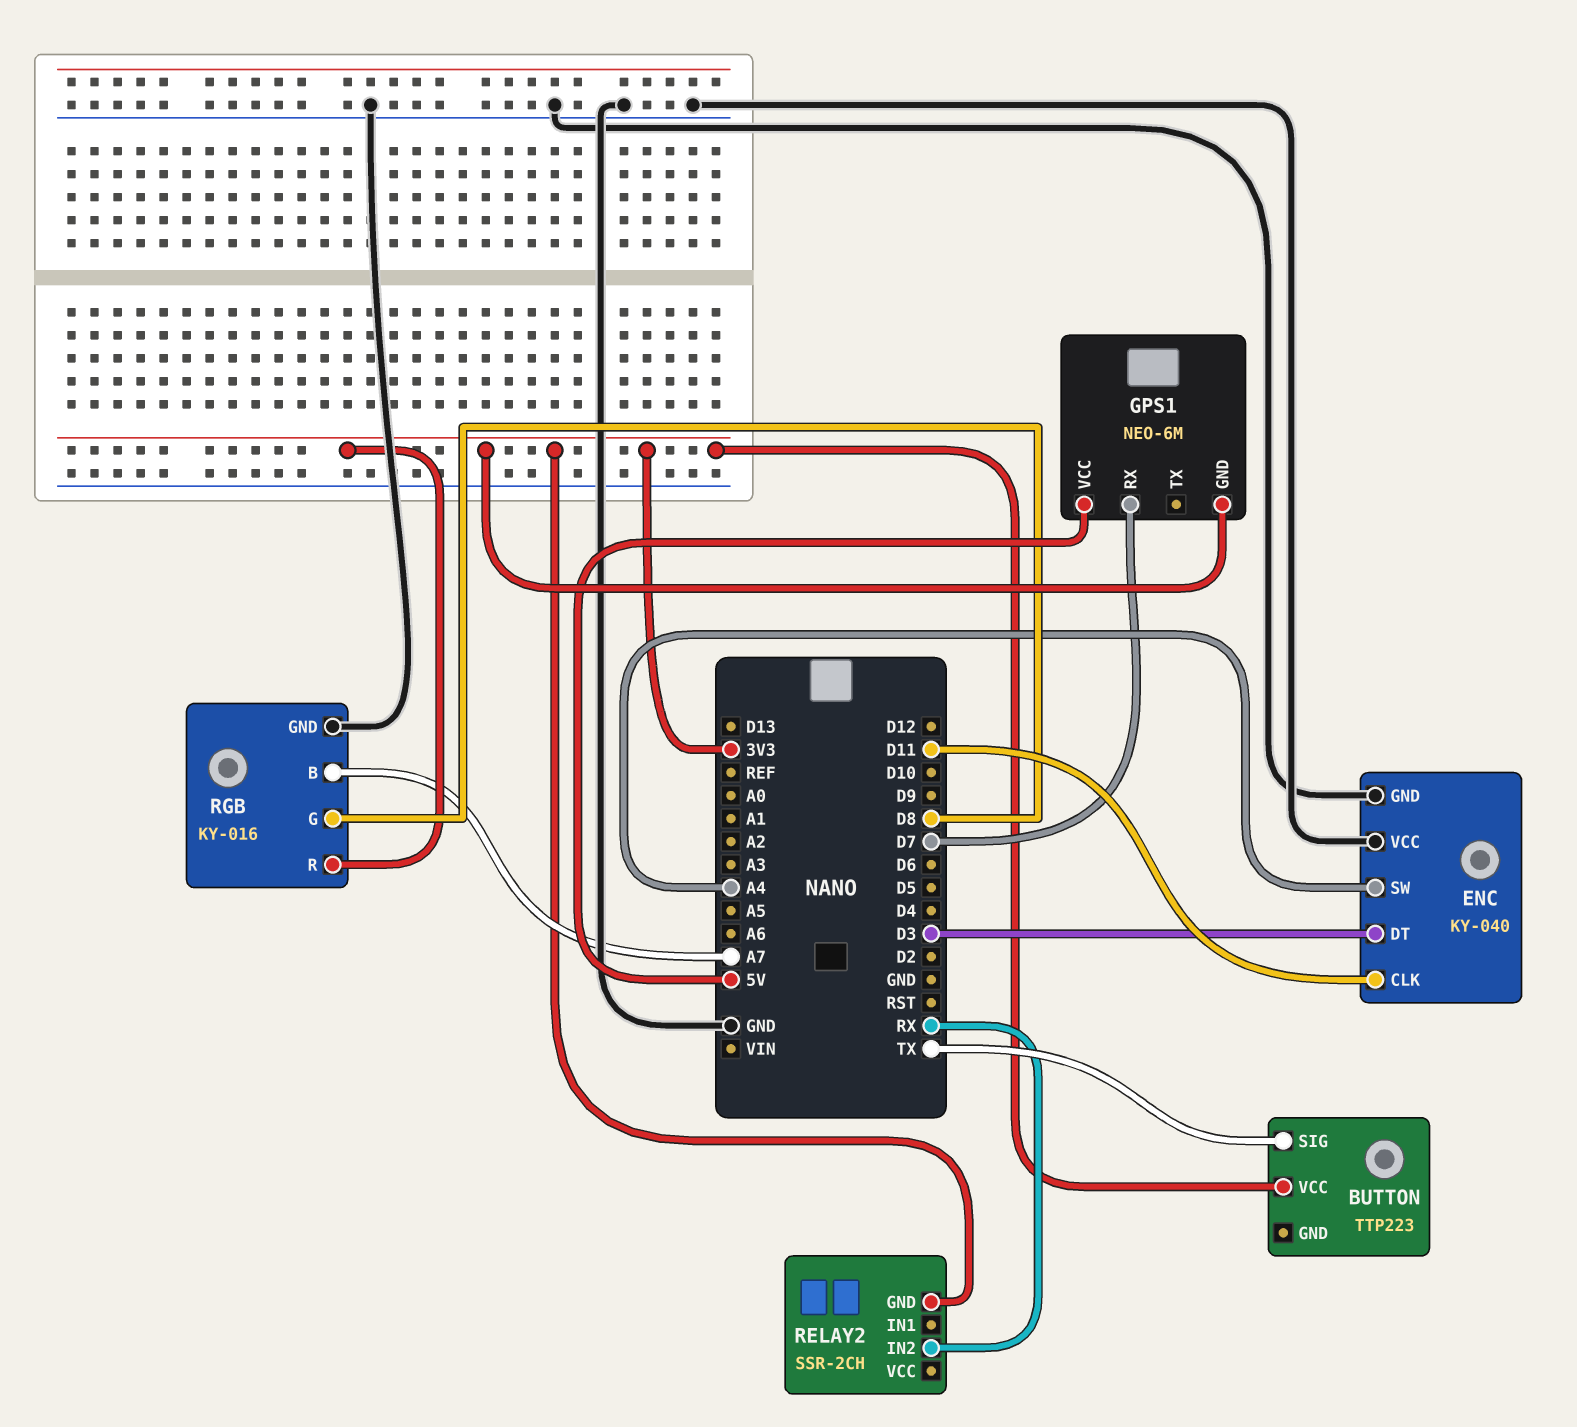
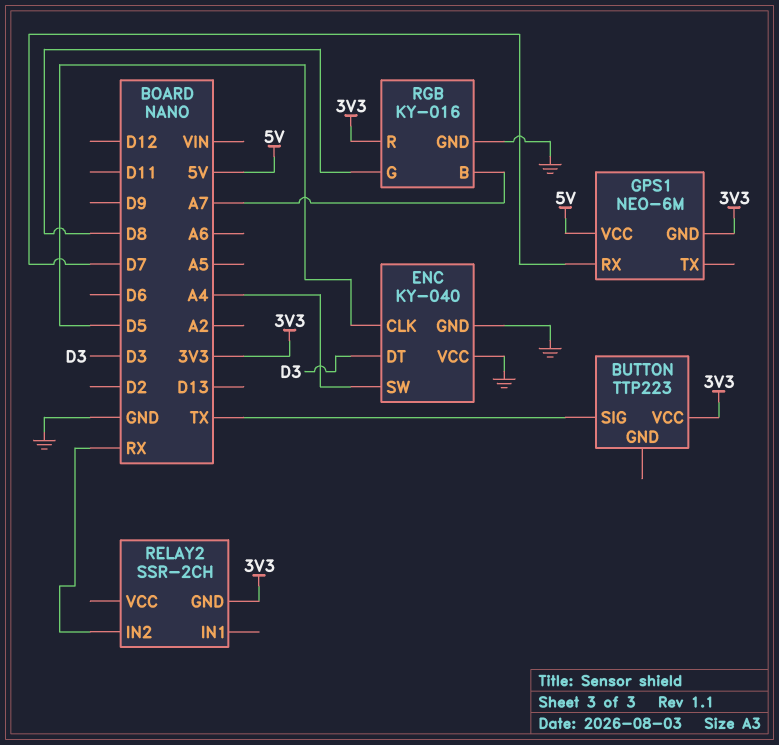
ENC pin CLK: D11 -> D5

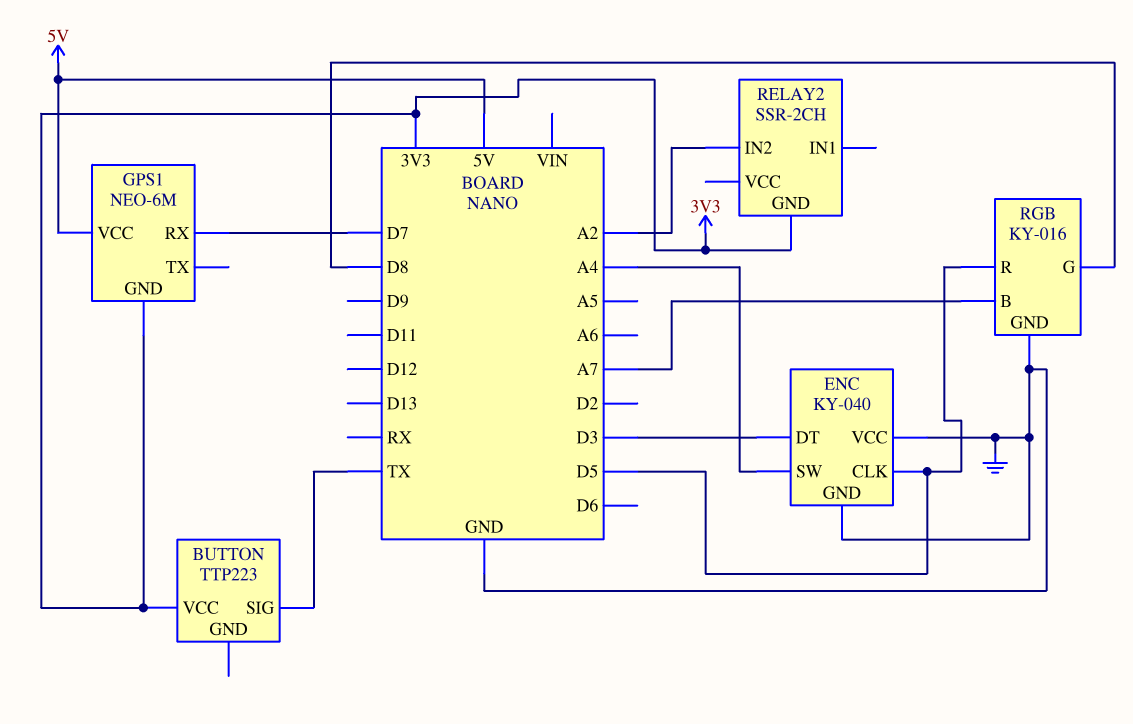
RELAY2 pin IN2: RX -> A2
RGB pin R: 3V3 -> D5

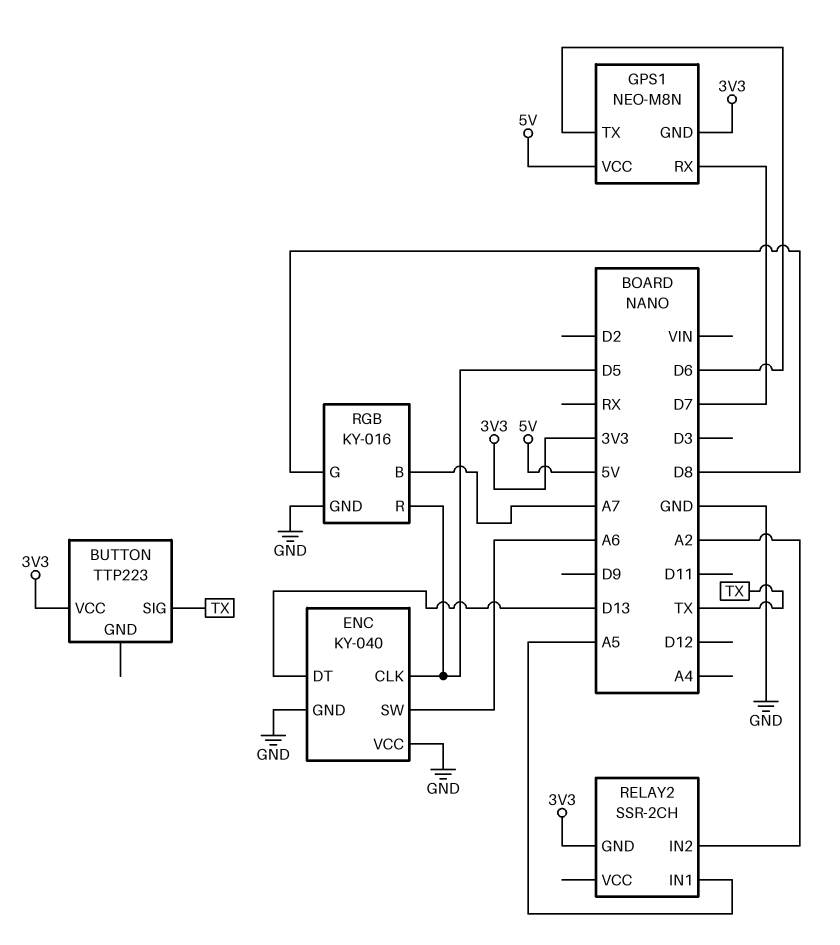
ENC pin DT: D3 -> D13
ENC pin SW: A4 -> A6
GPS1: NEO-6M -> NEO-M8N
GPS1 pin TX: none -> D6
RELAY2 pin IN1: none -> A5

